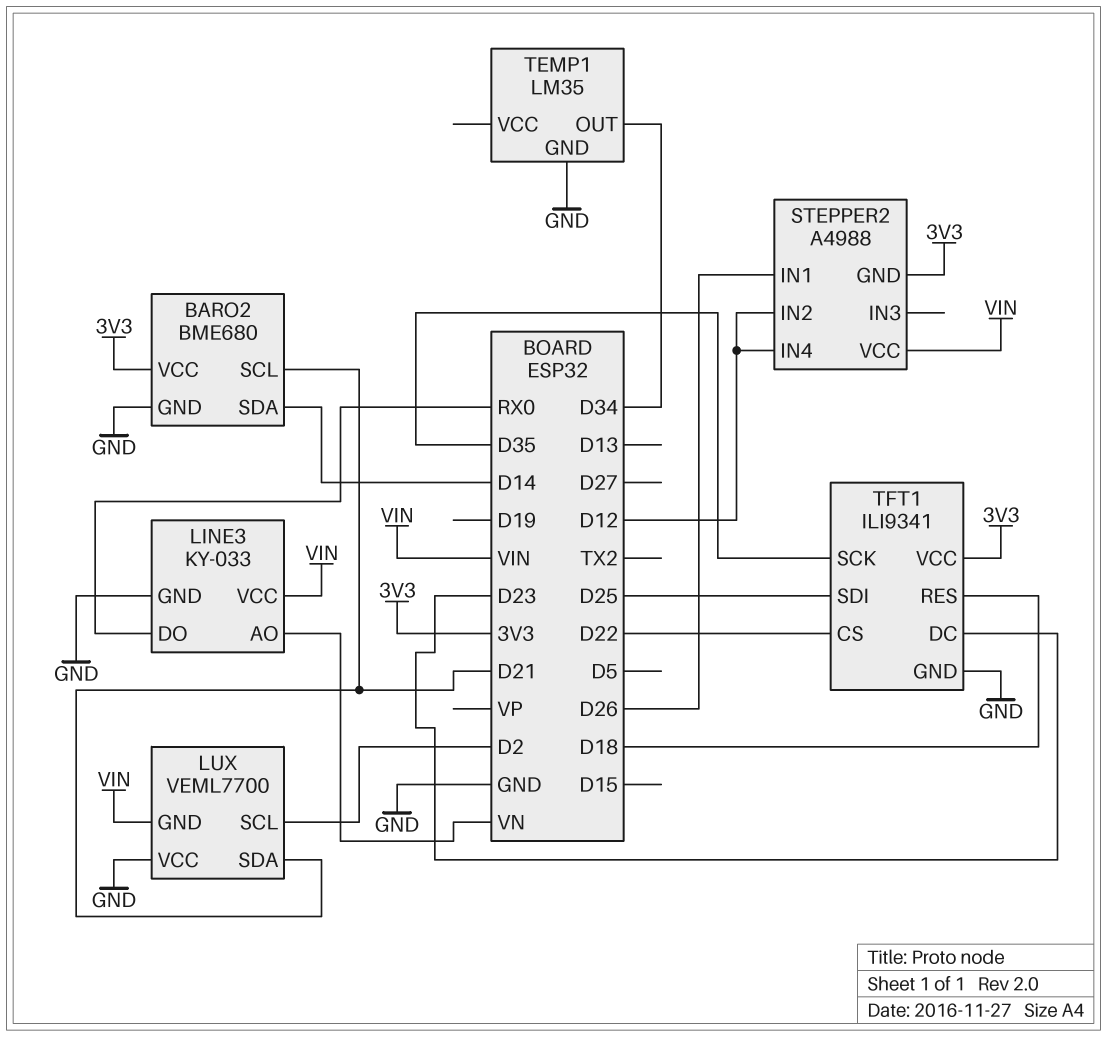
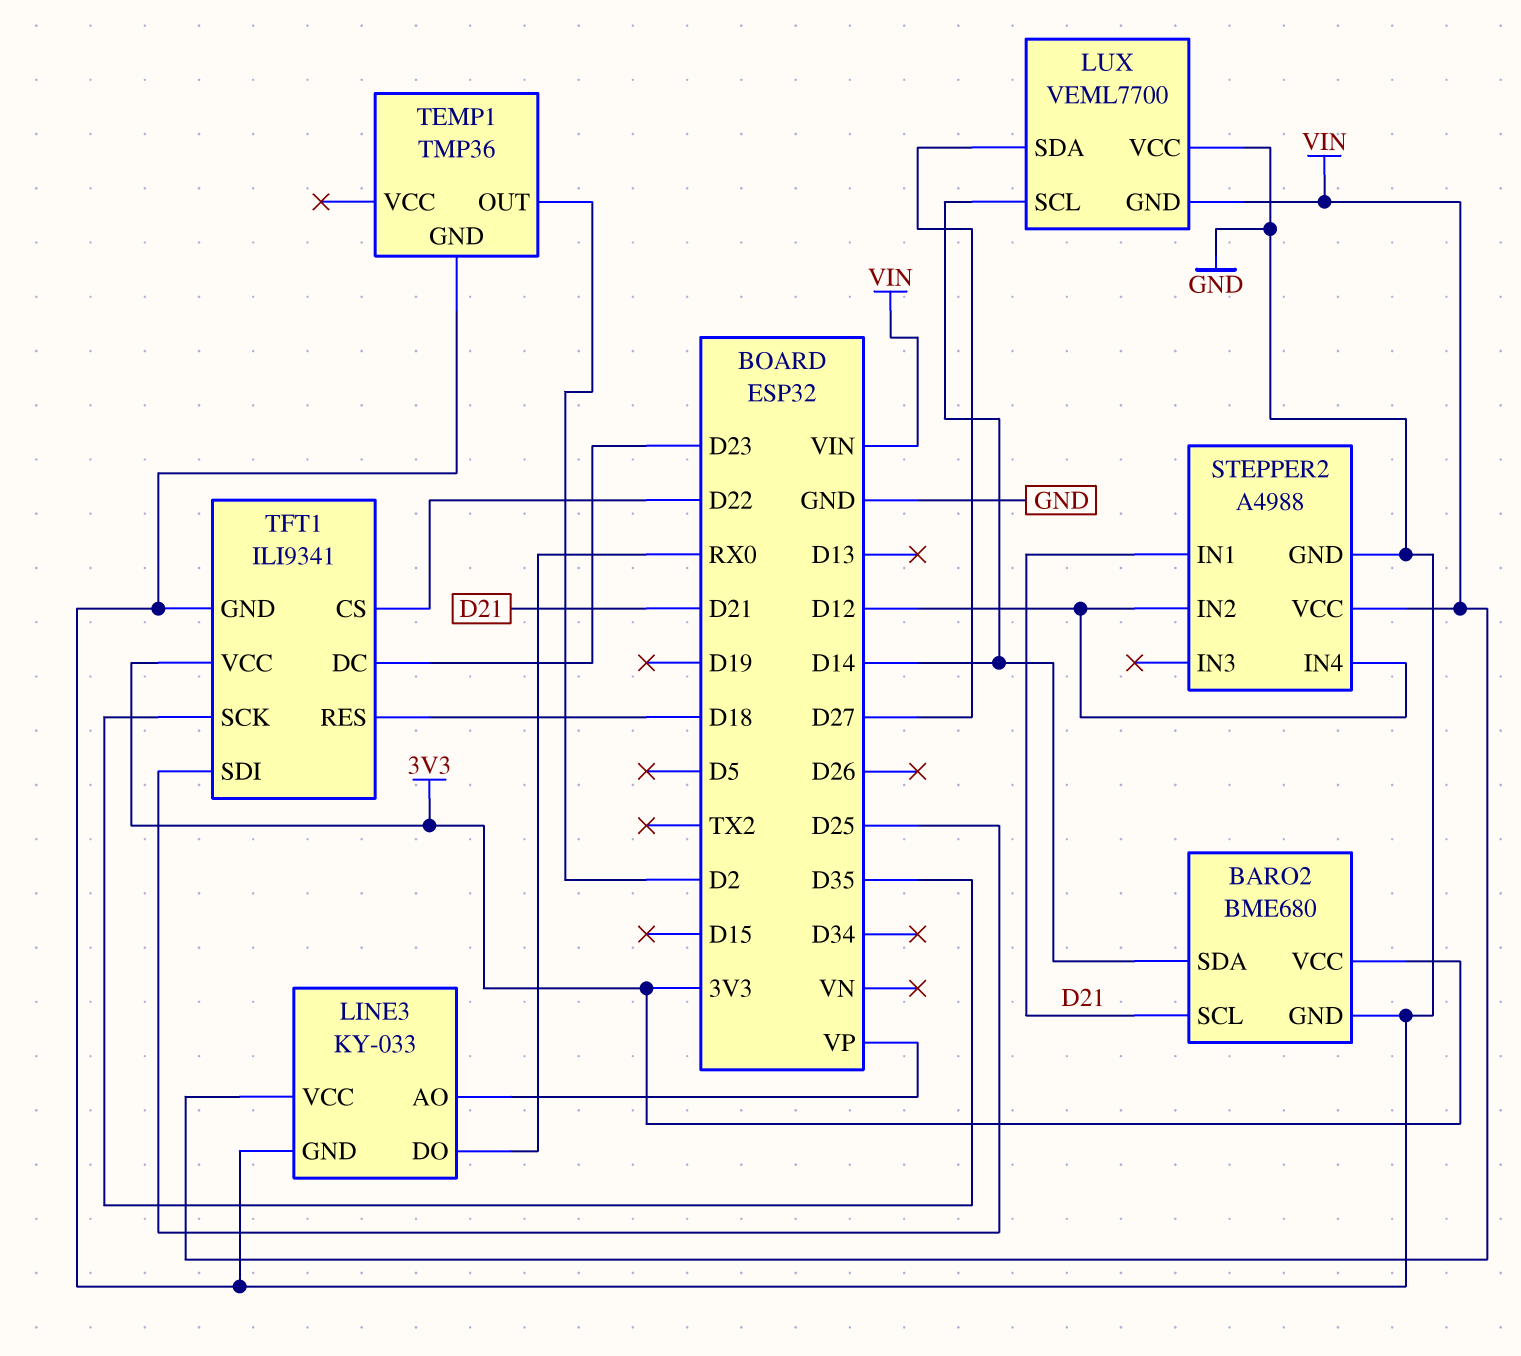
LINE3 pin AO: VN -> VP
LUX pin SCL: D2 -> D14
LUX pin SDA: D21 -> D27
STEPPER2 pin GND: 3V3 -> GND
STEPPER2 pin IN1: D26 -> D21
TEMP1: LM35 -> TMP36
TEMP1 pin OUT: D34 -> D2

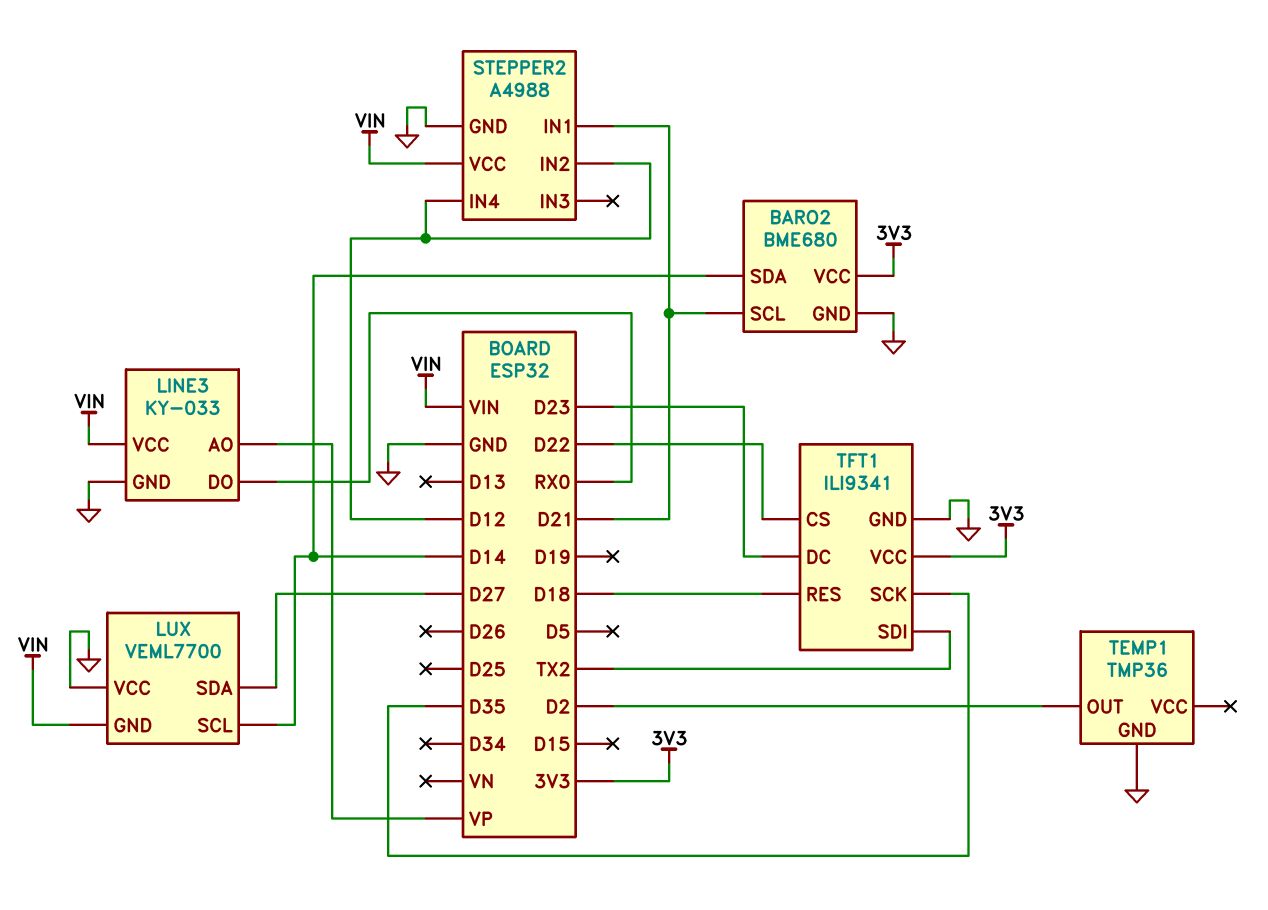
TFT1 pin SDI: D25 -> TX2

